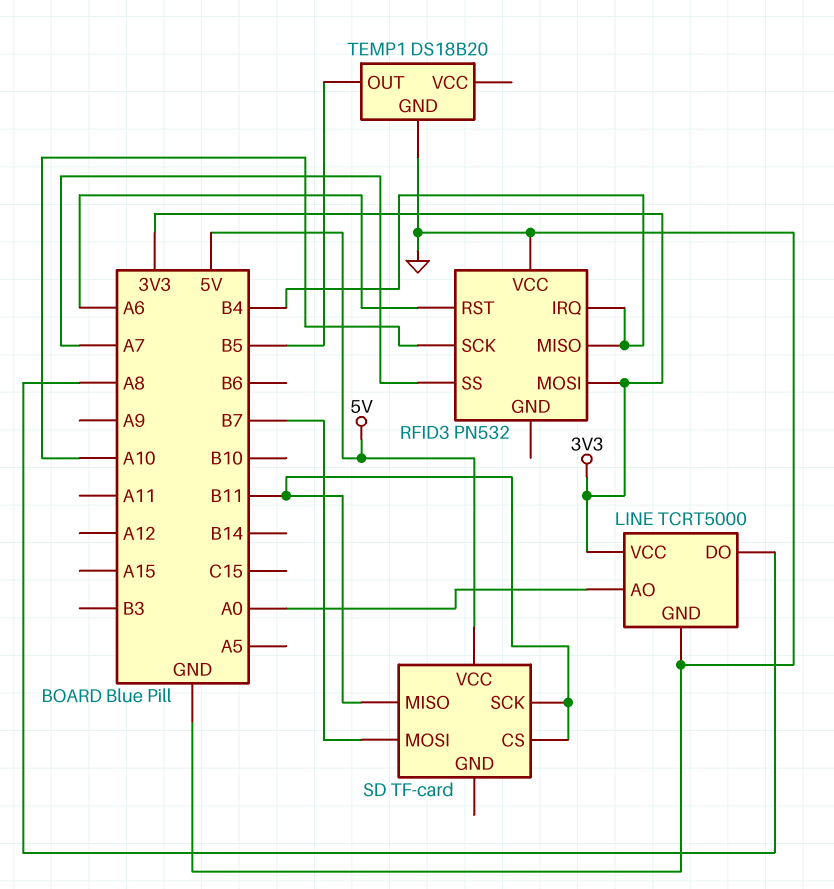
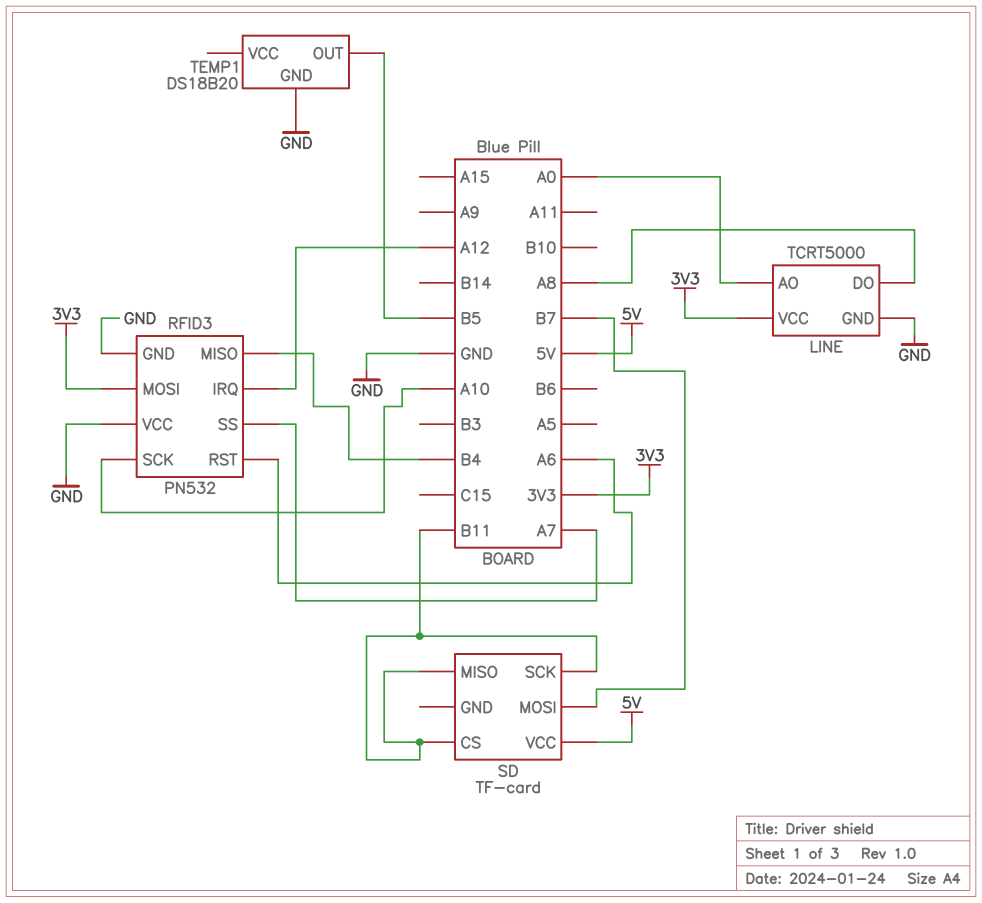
RFID3 pin GND: none -> GND
RFID3 pin IRQ: B4 -> A12

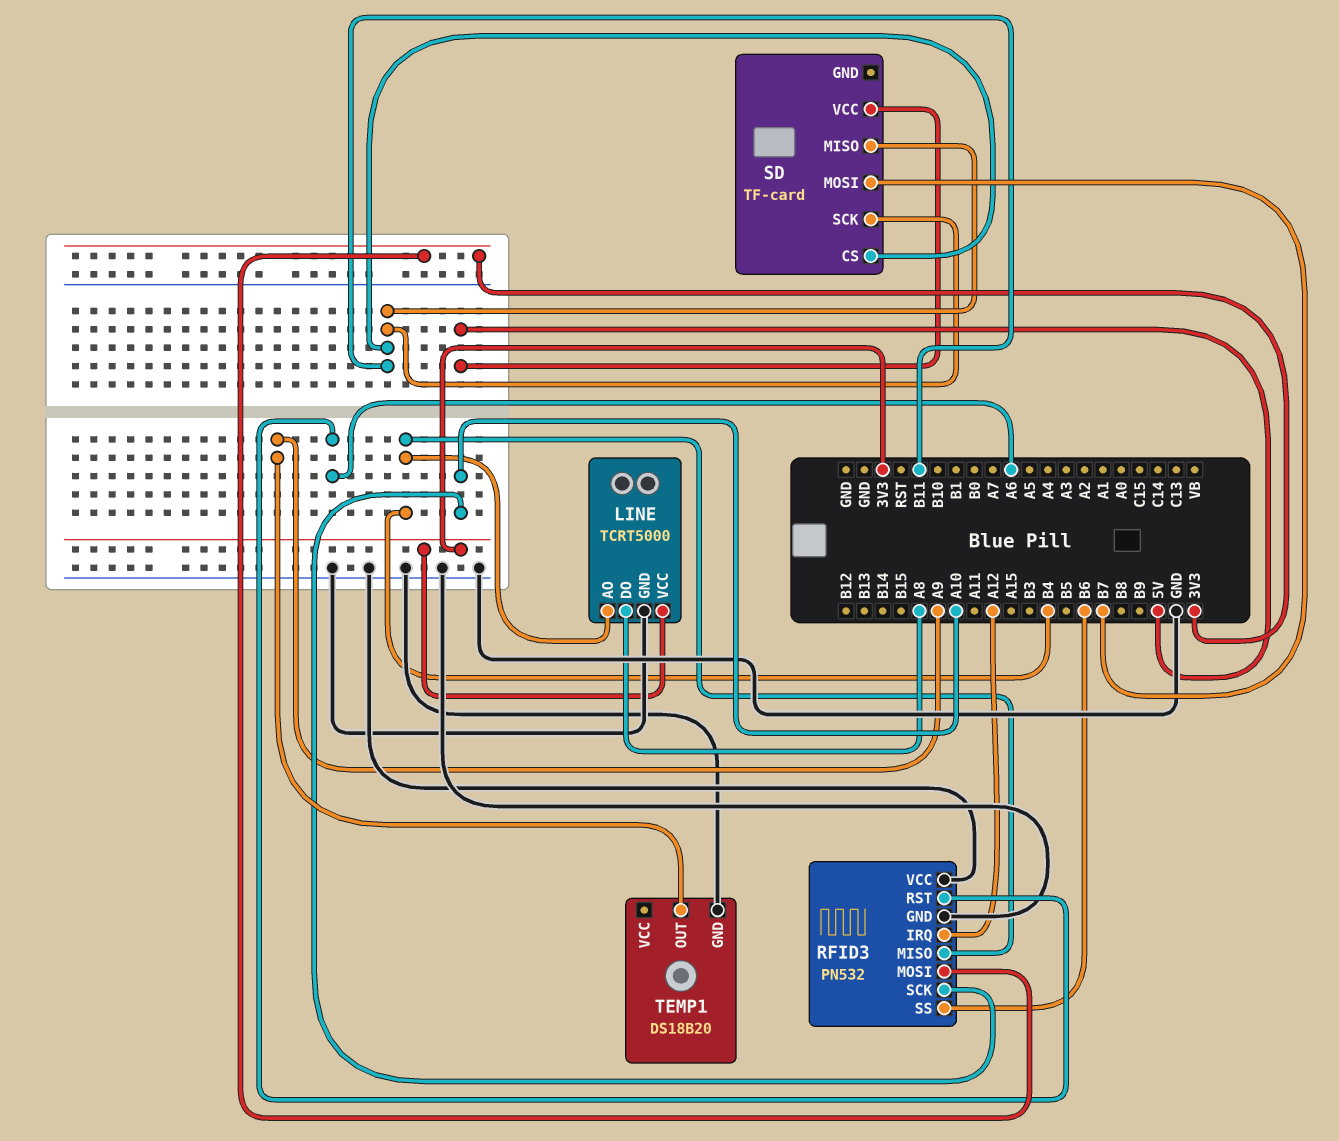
LINE pin AO: A0 -> B4
RFID3 pin SS: A7 -> B6
TEMP1 pin OUT: B5 -> A9

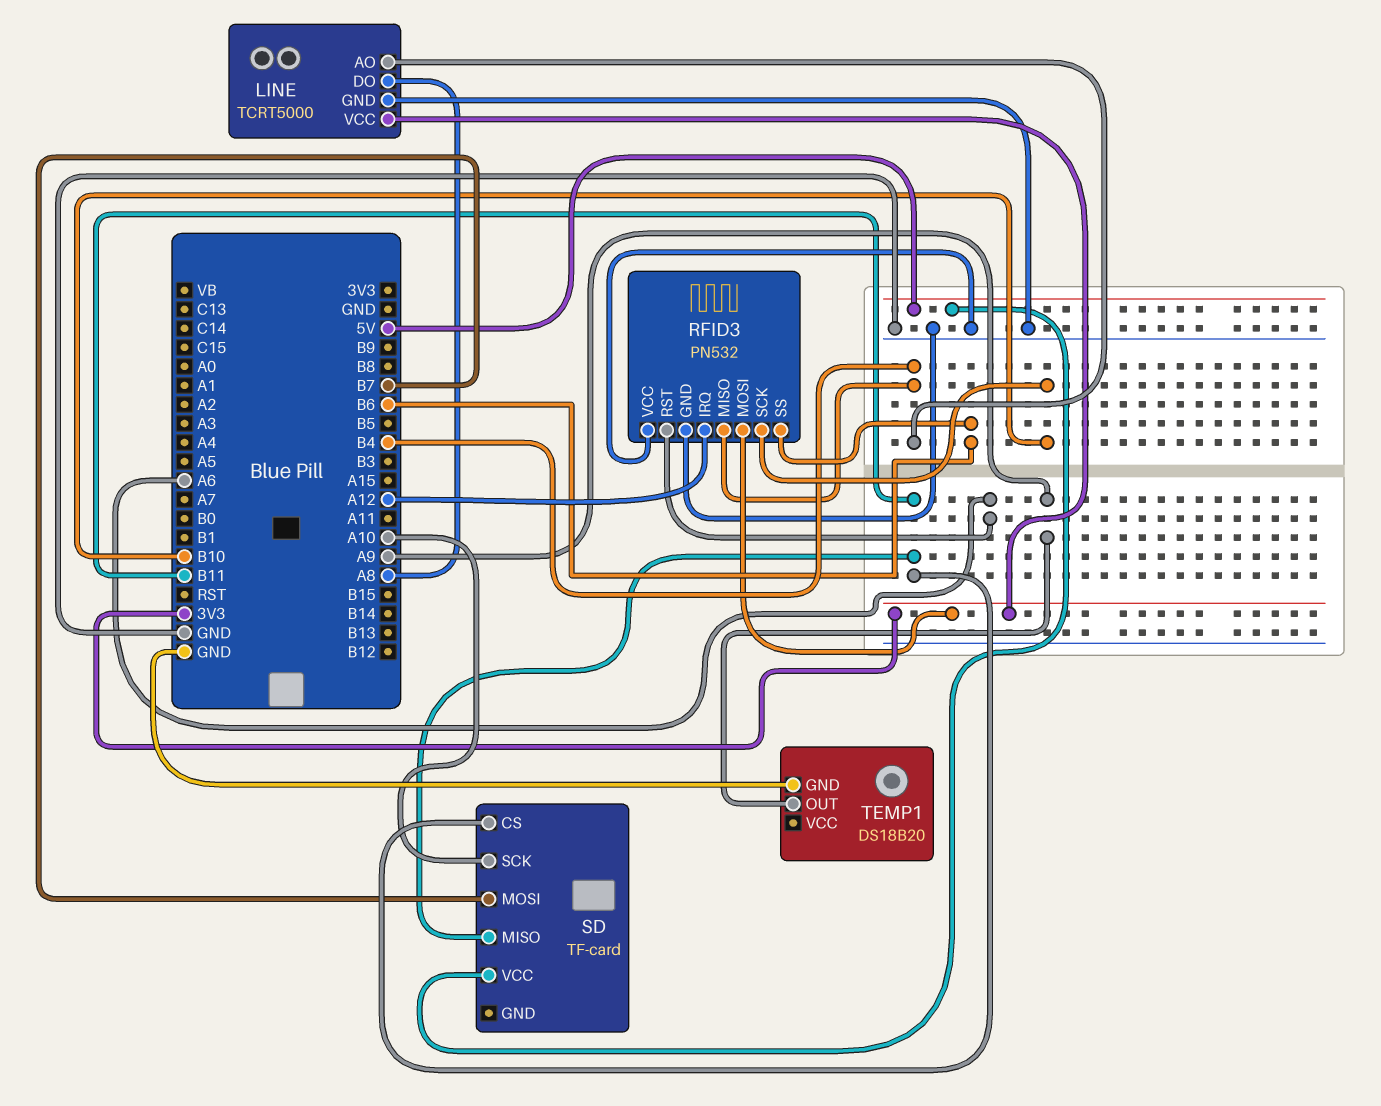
RFID3 pin SCK: A10 -> B10
SD pin SCK: B11 -> A10

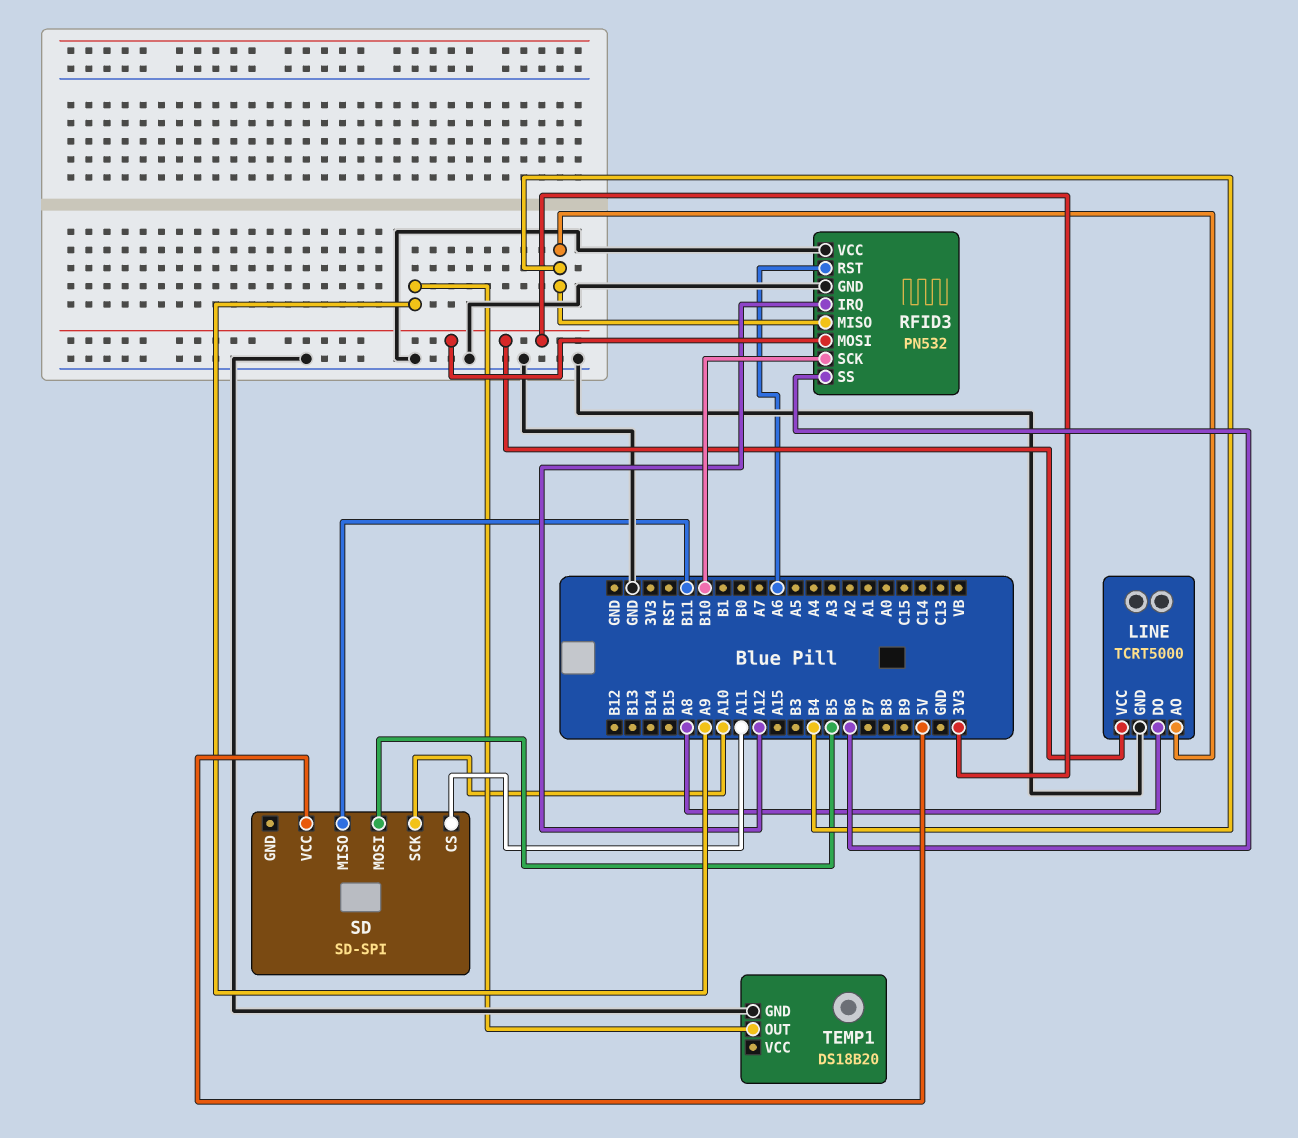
SD: TF-card -> SD-SPI
SD pin CS: B11 -> A11
SD pin MOSI: B7 -> B5

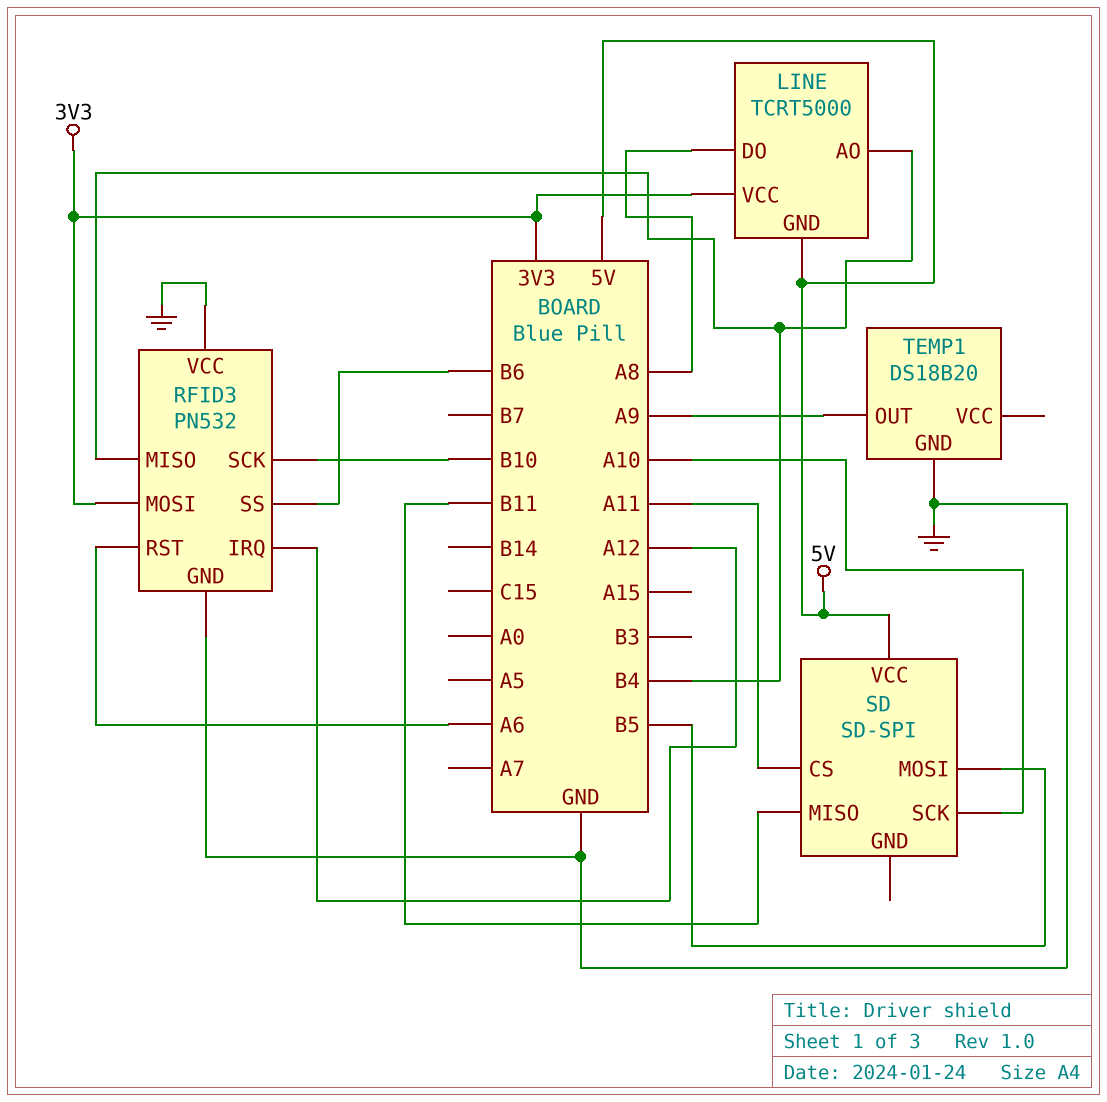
LINE pin GND: GND -> 5V

